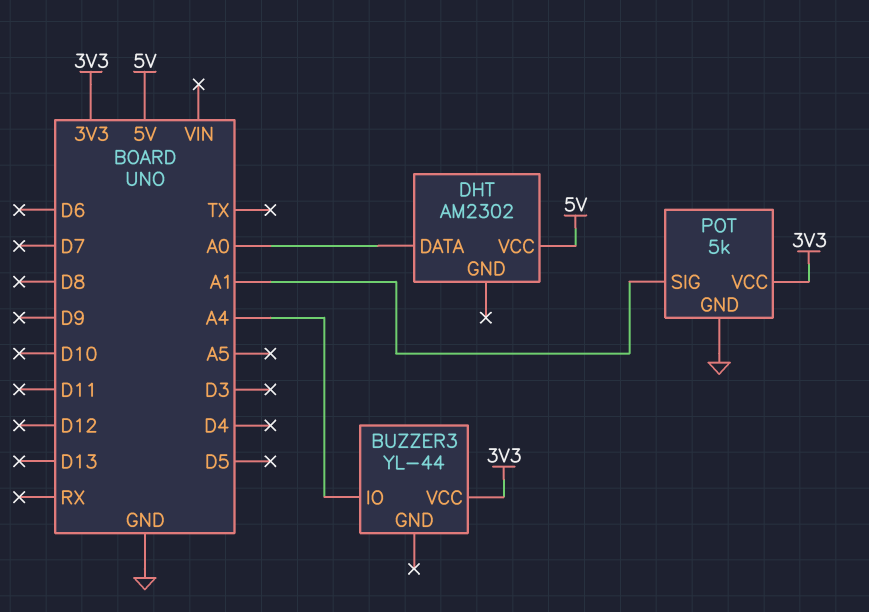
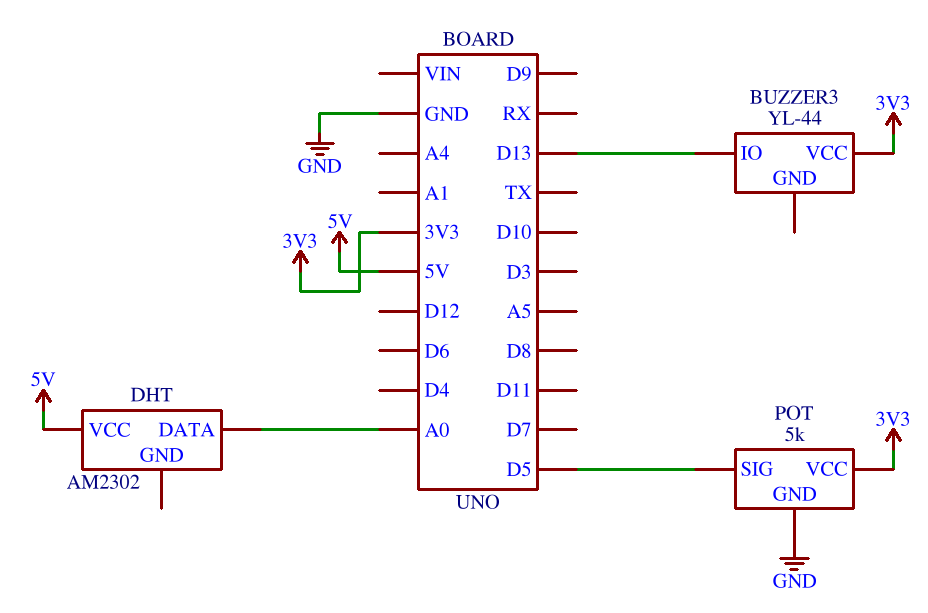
BUZZER3 pin IO: A4 -> D13
POT pin SIG: A1 -> D5

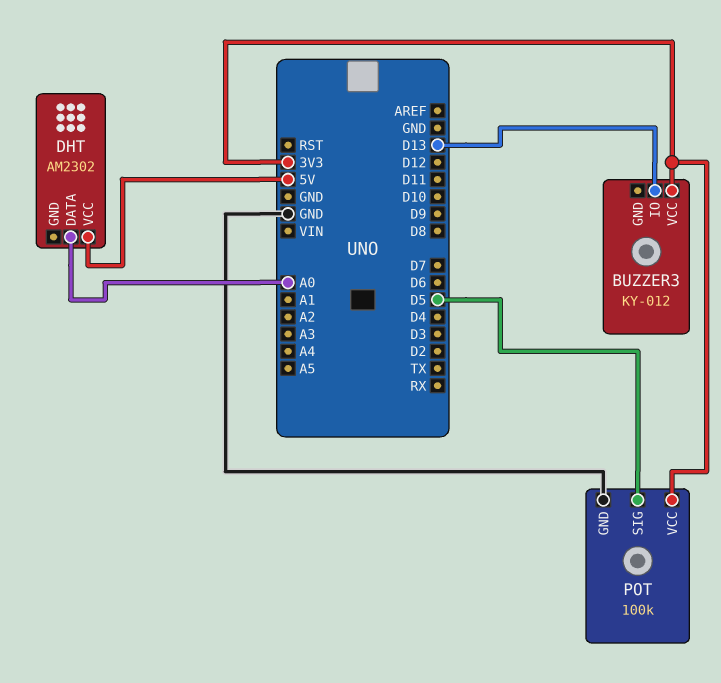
BUZZER3: YL-44 -> KY-012
POT: 5k -> 100k

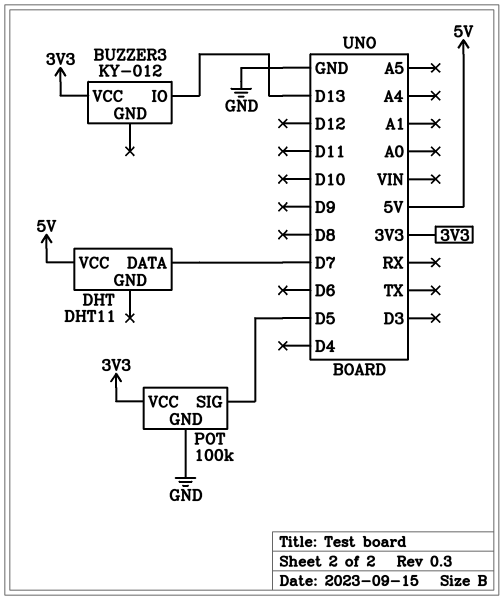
DHT: AM2302 -> DHT11
DHT pin DATA: A0 -> D7

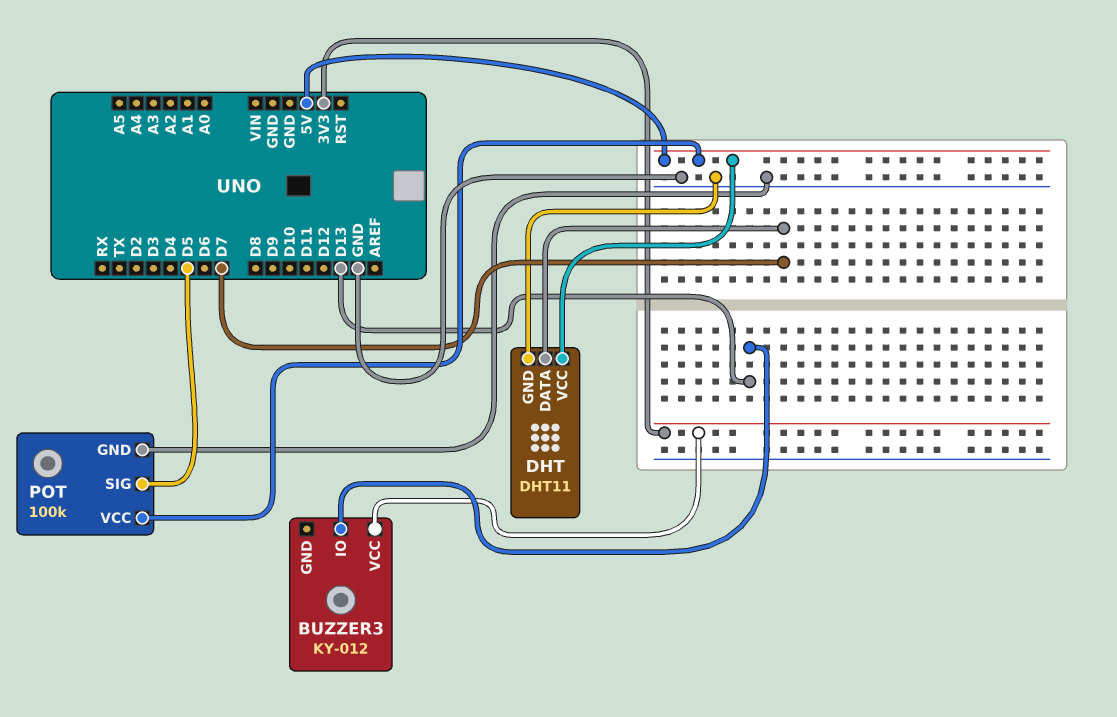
DHT pin GND: none -> GND
POT pin VCC: 3V3 -> 5V

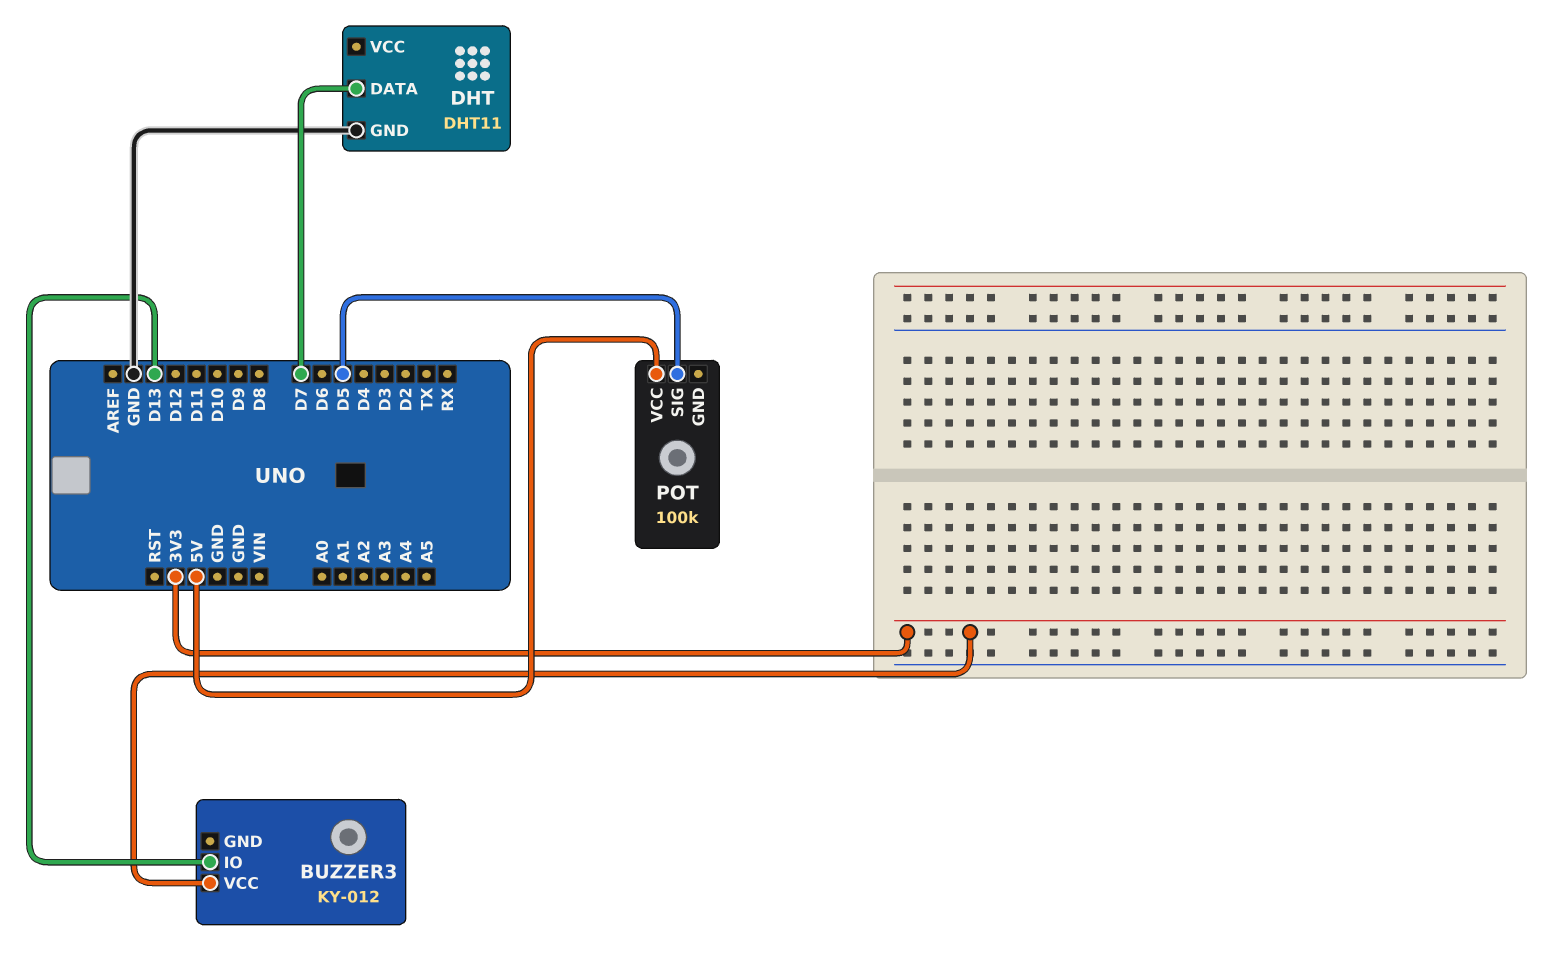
DHT pin VCC: 5V -> none
POT pin GND: GND -> none

